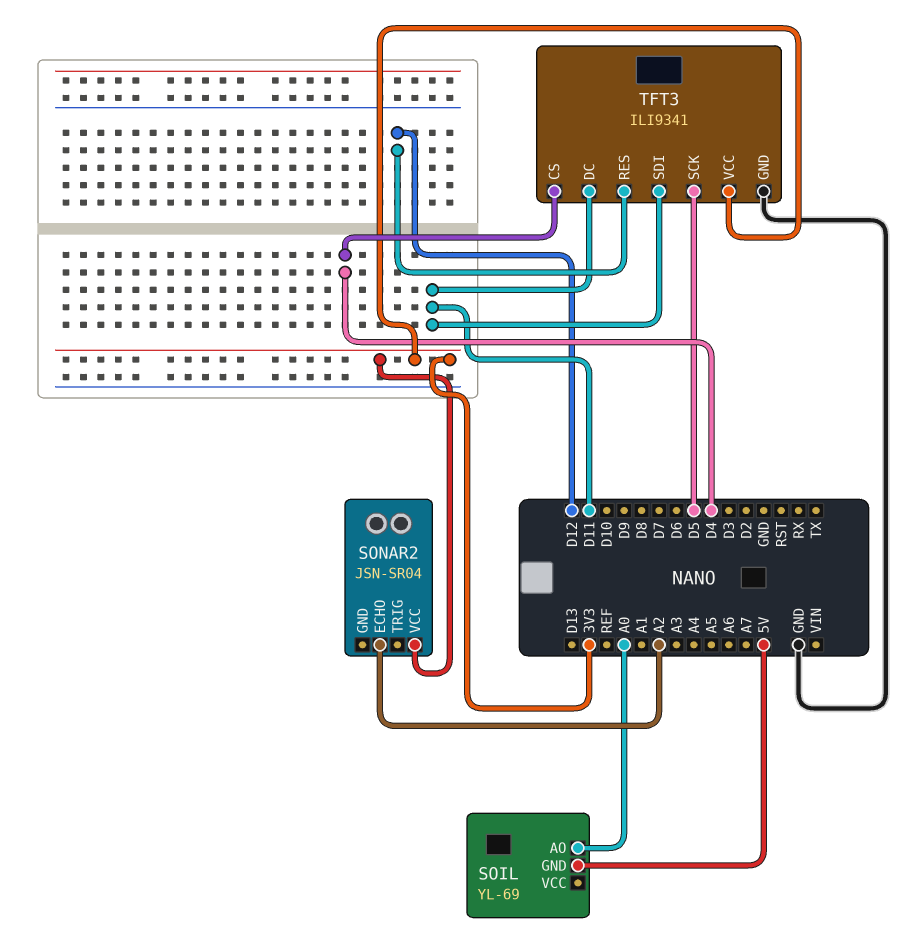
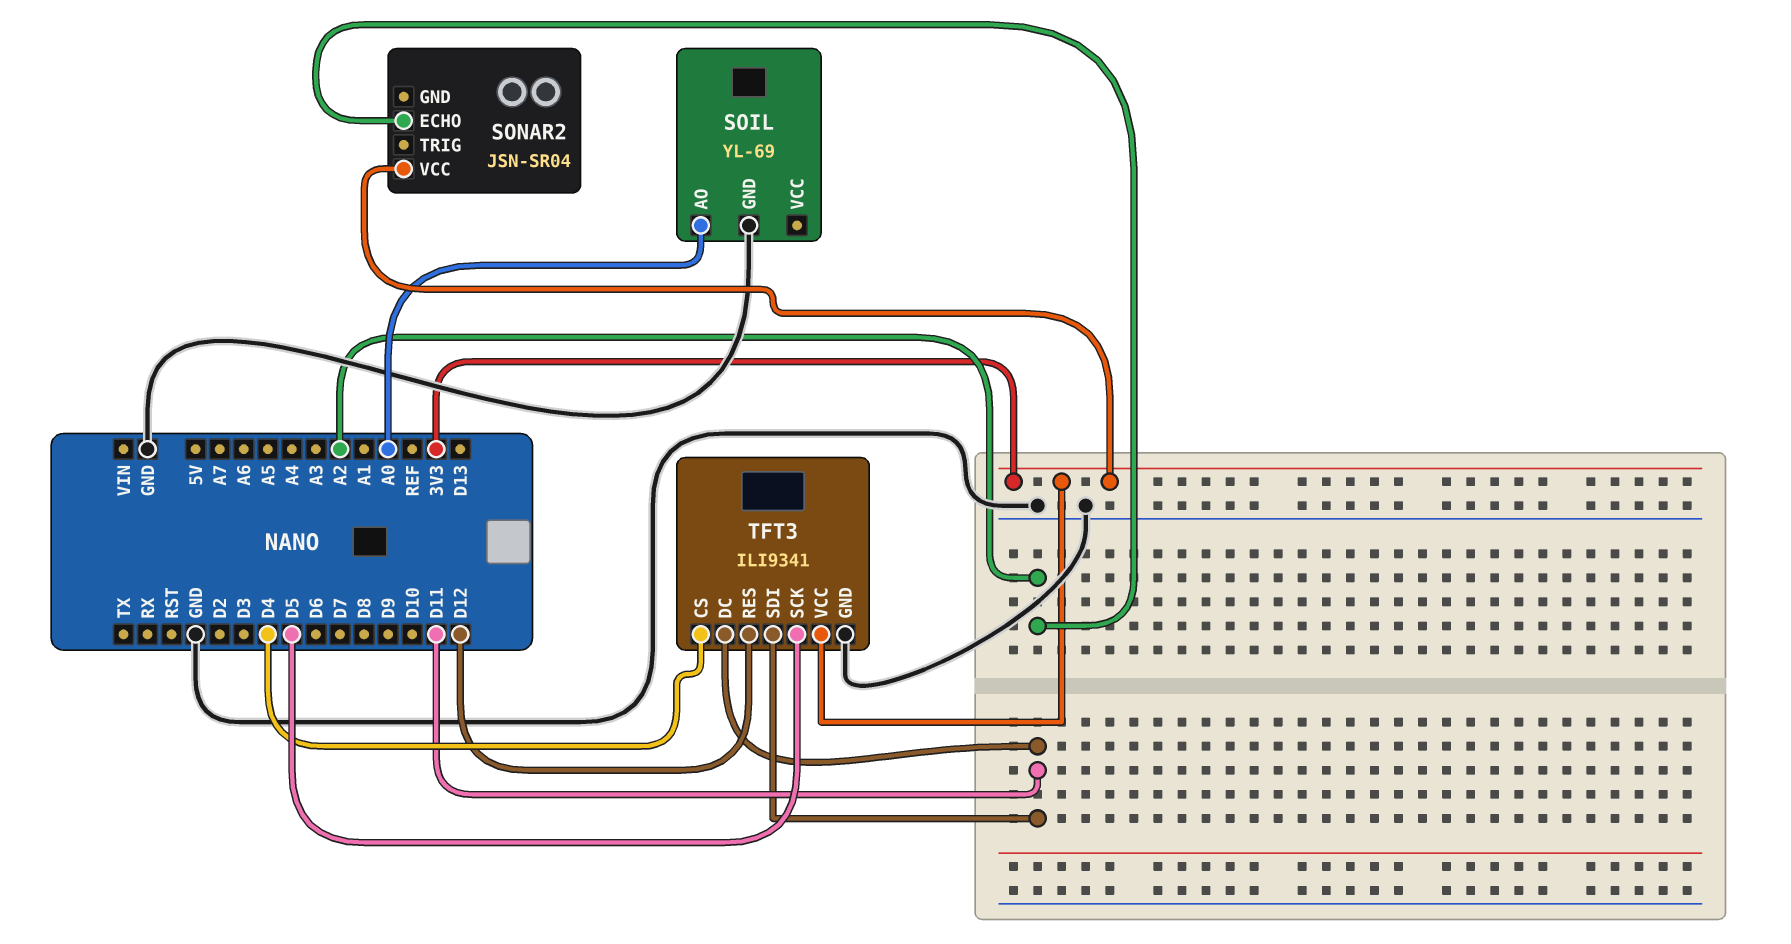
SOIL pin GND: 5V -> GND

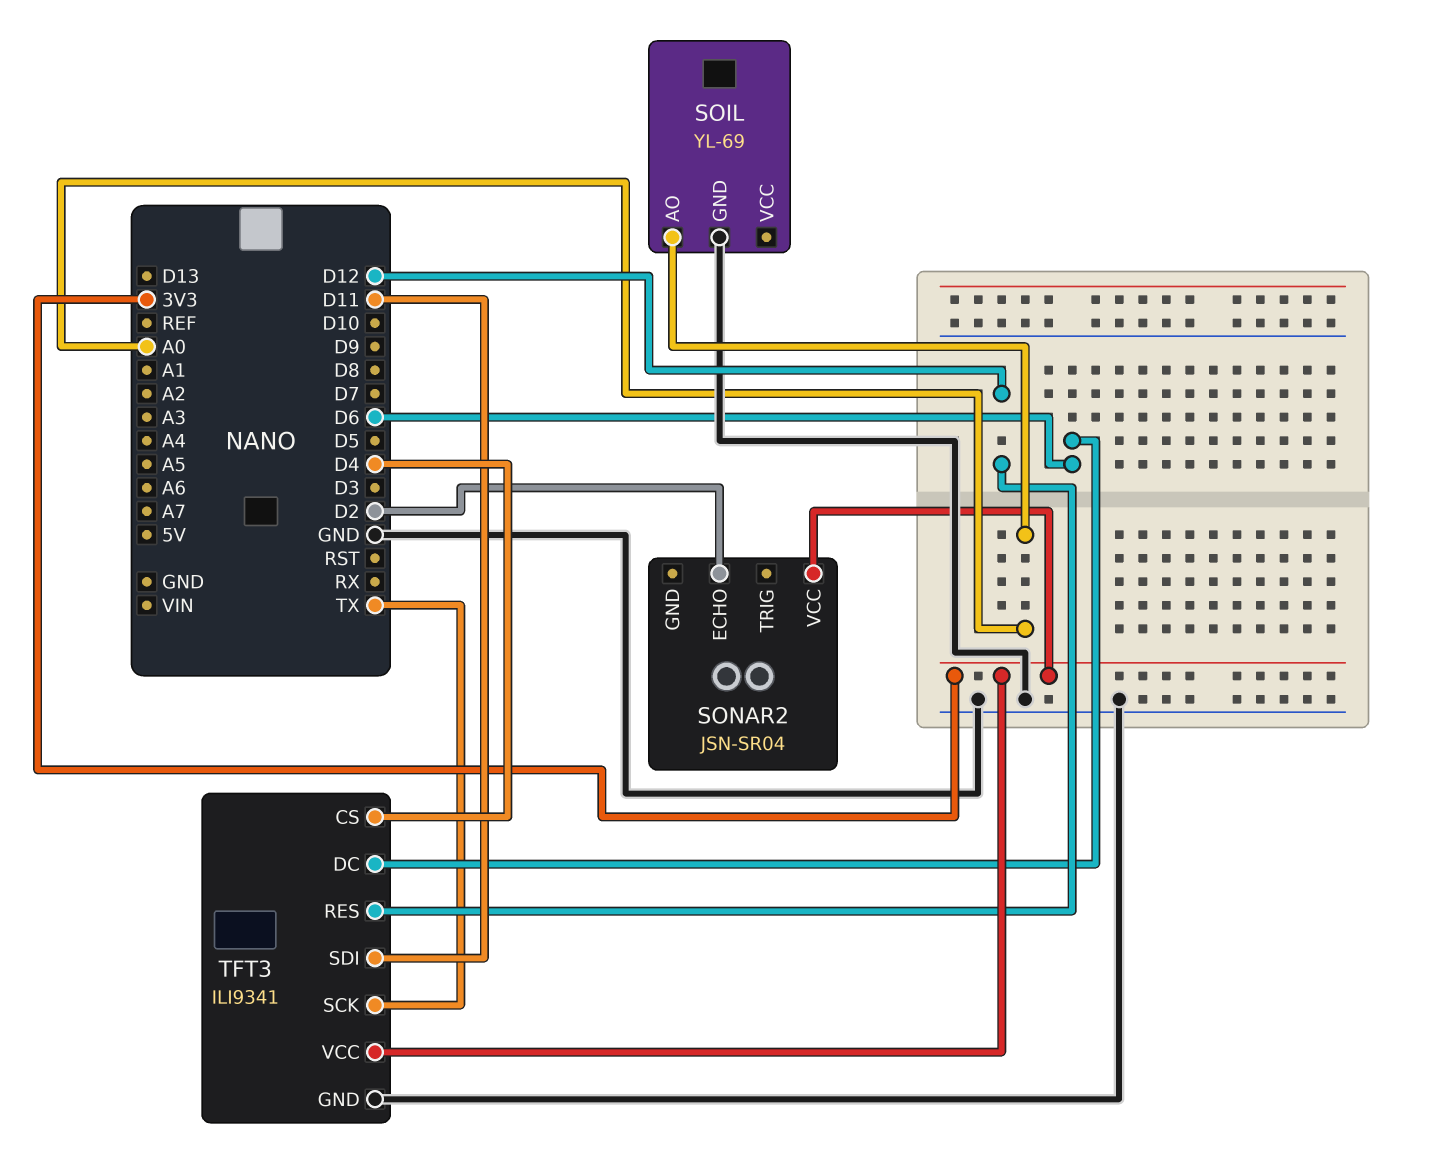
SONAR2 pin ECHO: A2 -> D2
TFT3 pin DC: D11 -> D6
TFT3 pin SCK: D5 -> TX

